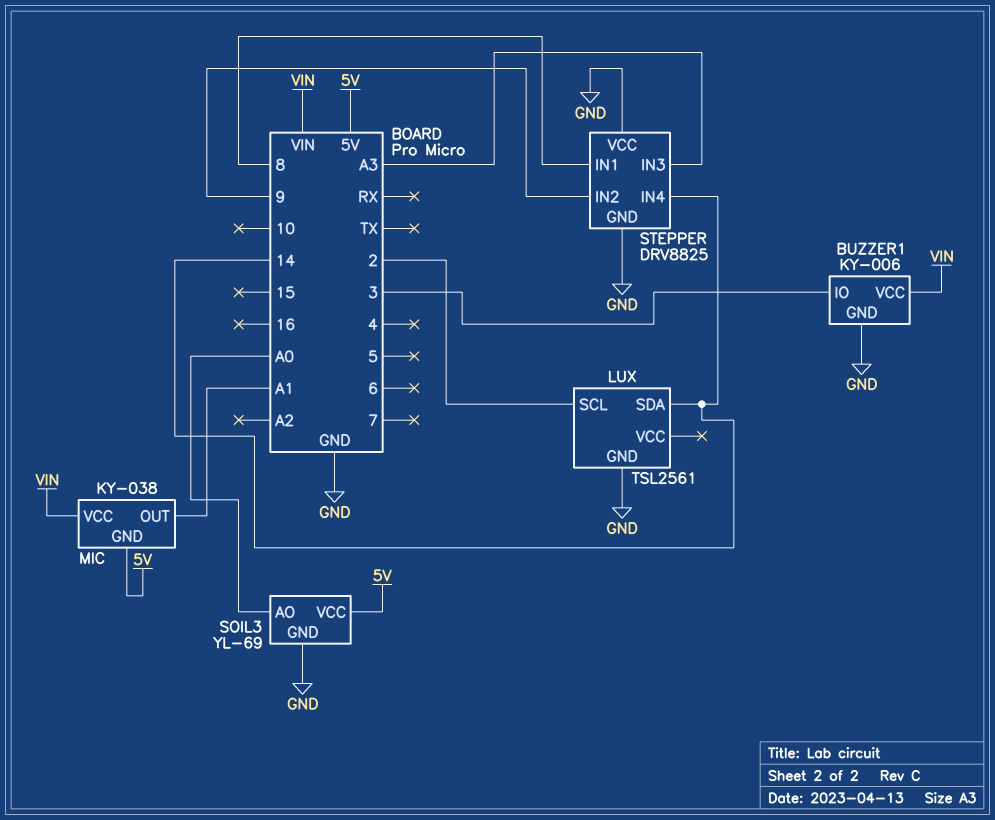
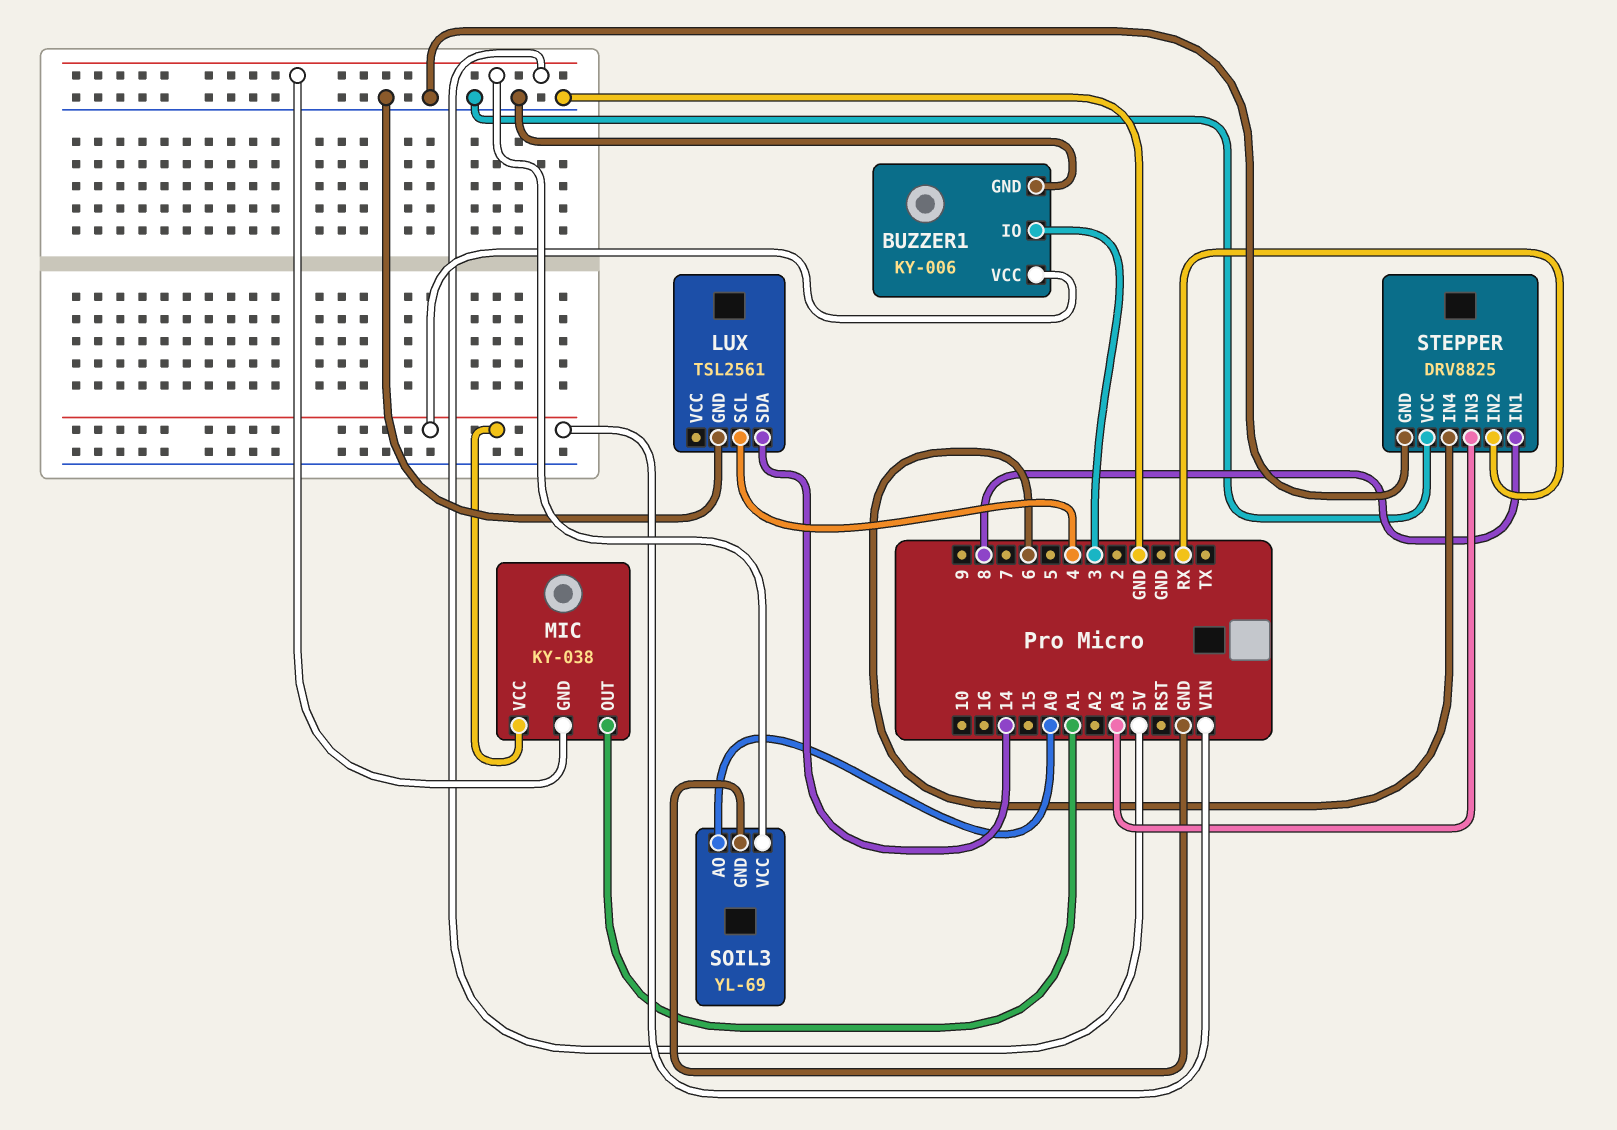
LUX pin SCL: 2 -> 4
STEPPER pin IN2: 9 -> RX
STEPPER pin IN4: 14 -> 6

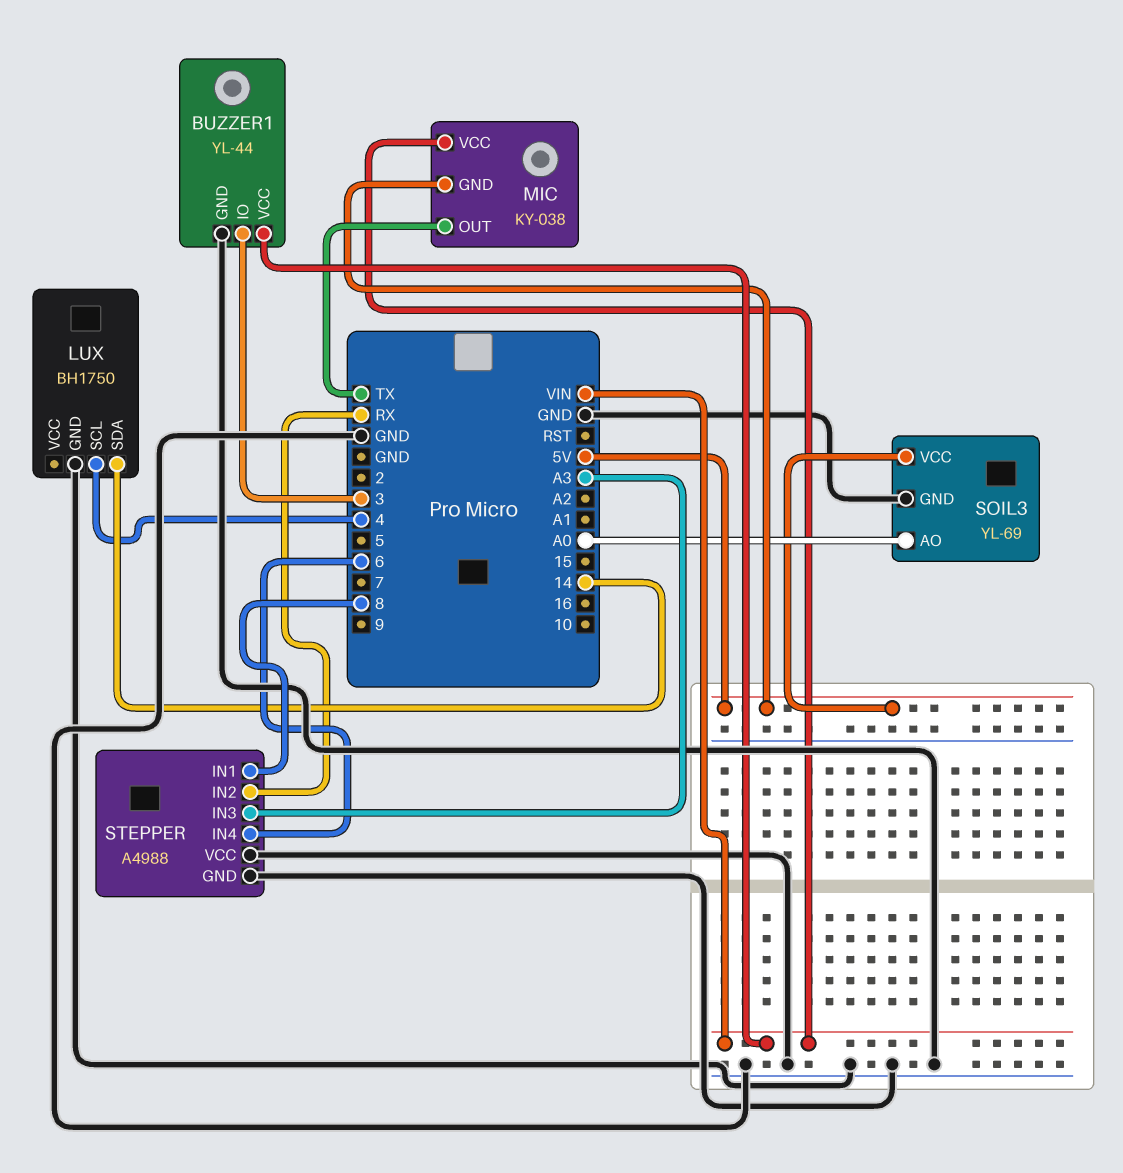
BUZZER1: KY-006 -> YL-44
LUX: TSL2561 -> BH1750
MIC pin OUT: A1 -> TX
STEPPER: DRV8825 -> A4988

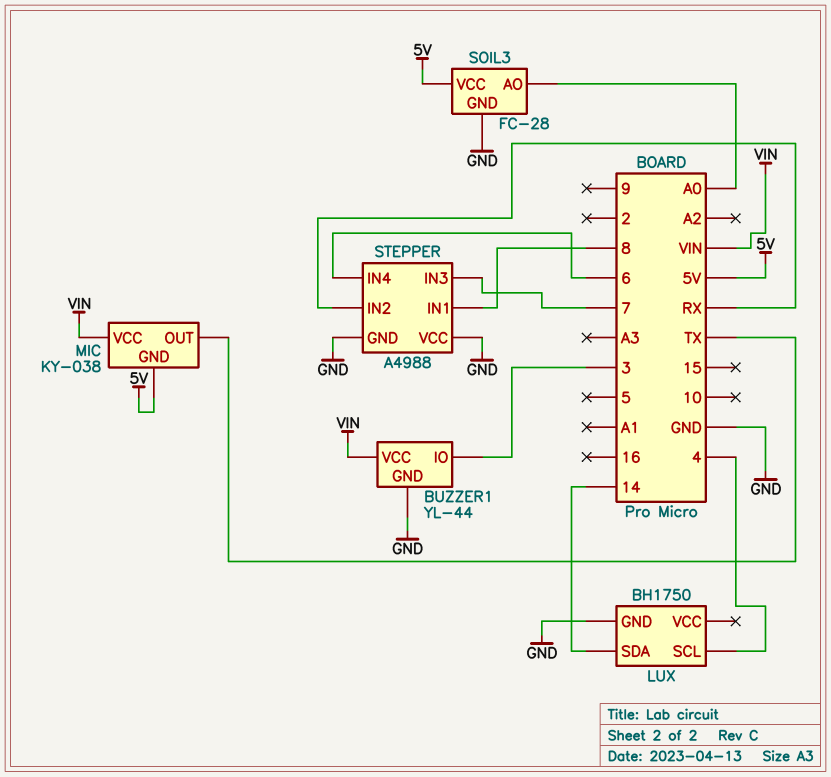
SOIL3: YL-69 -> FC-28
STEPPER pin IN3: A3 -> 7

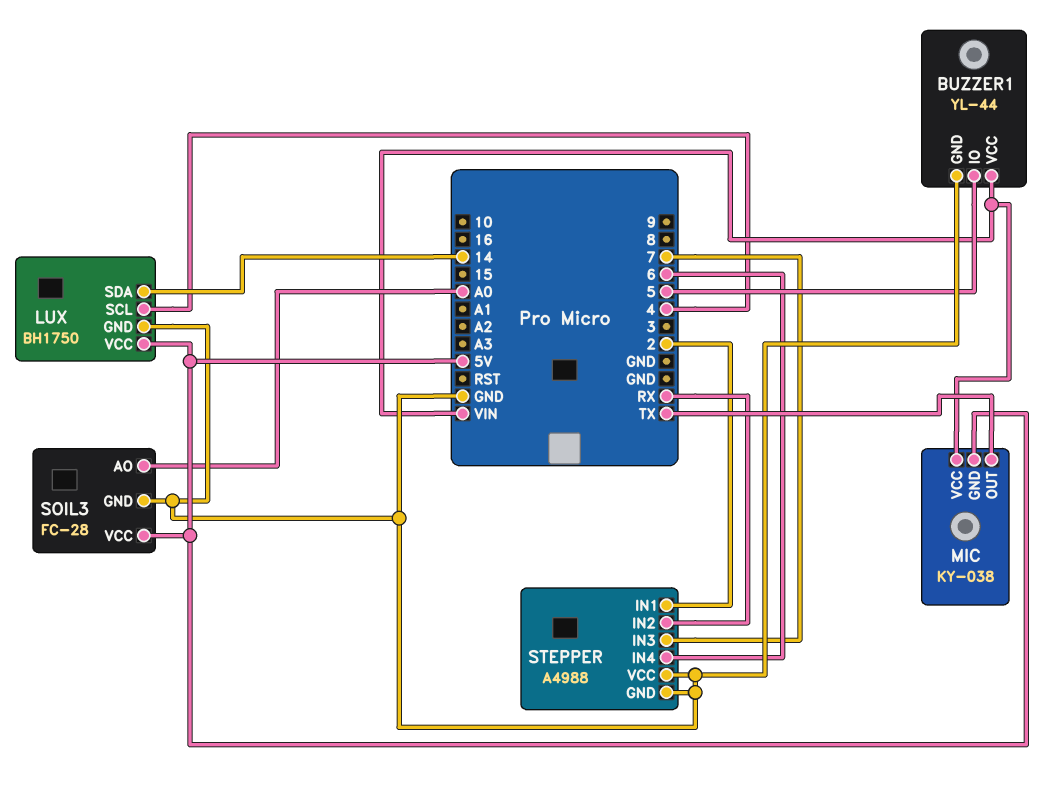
BUZZER1 pin IO: 3 -> 5
LUX pin VCC: none -> 5V
STEPPER pin IN1: 8 -> 2

